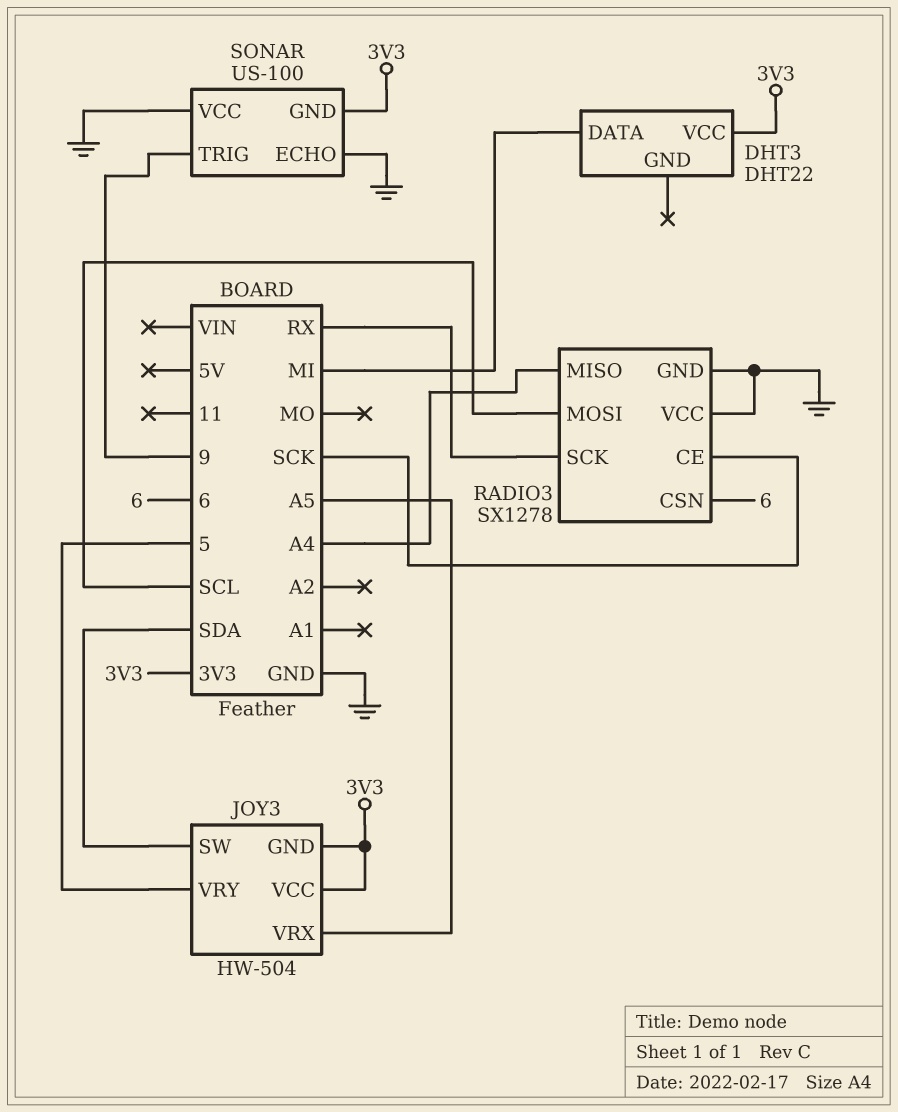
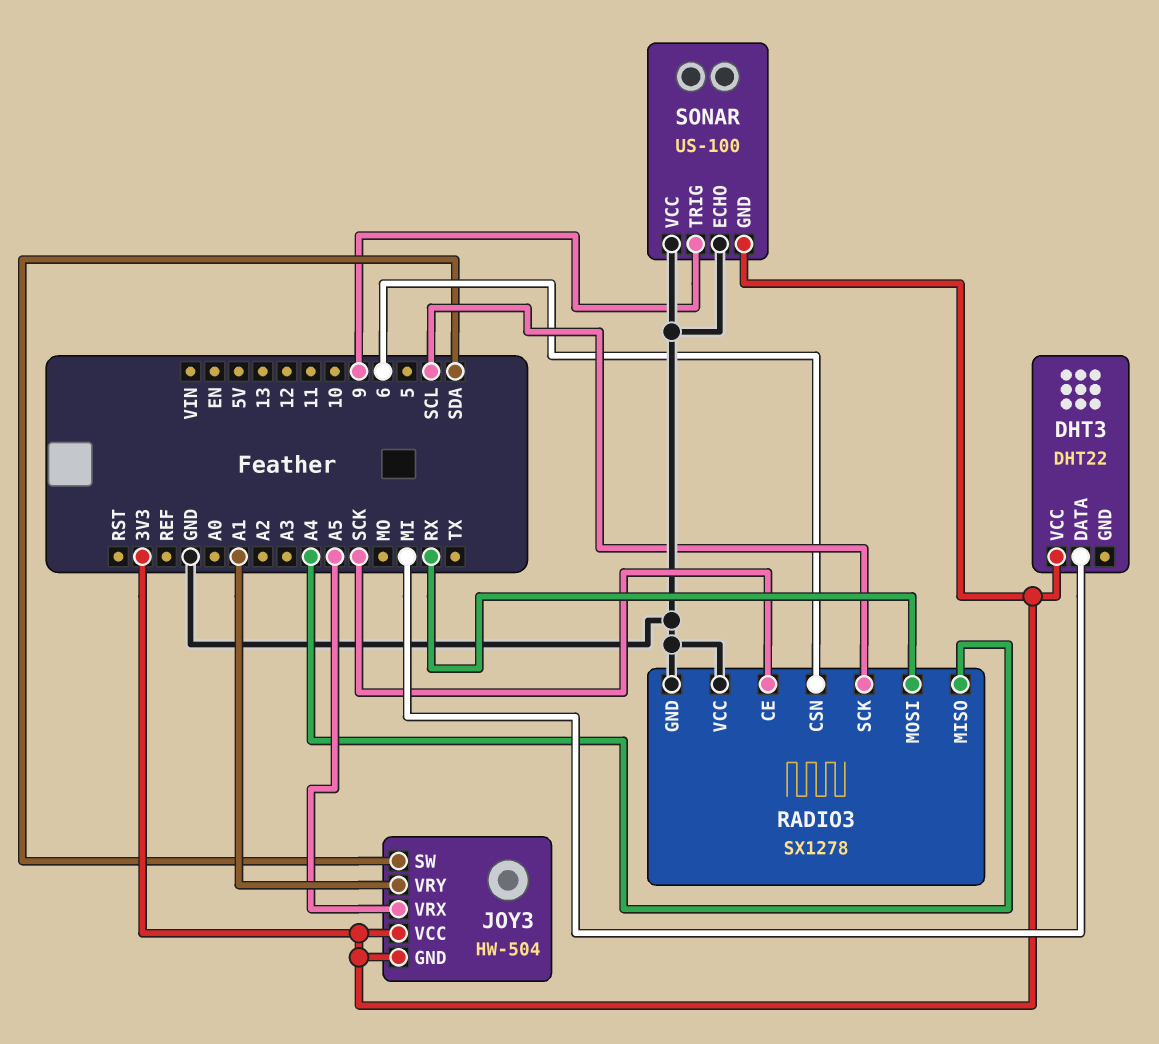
JOY3 pin VRY: 5 -> A1
RADIO3 pin MOSI: SCL -> RX
RADIO3 pin SCK: RX -> SCL

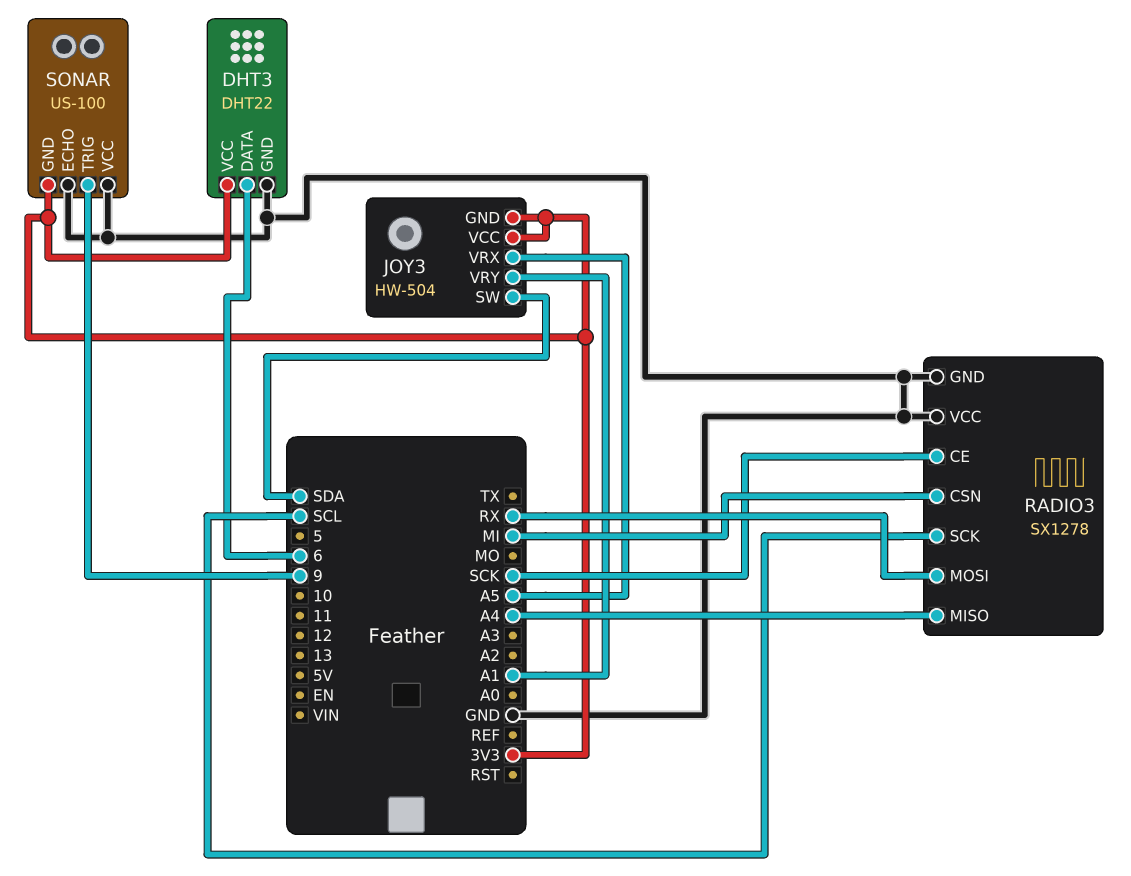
DHT3 pin DATA: MI -> 6
DHT3 pin GND: none -> GND
RADIO3 pin CSN: 6 -> MI

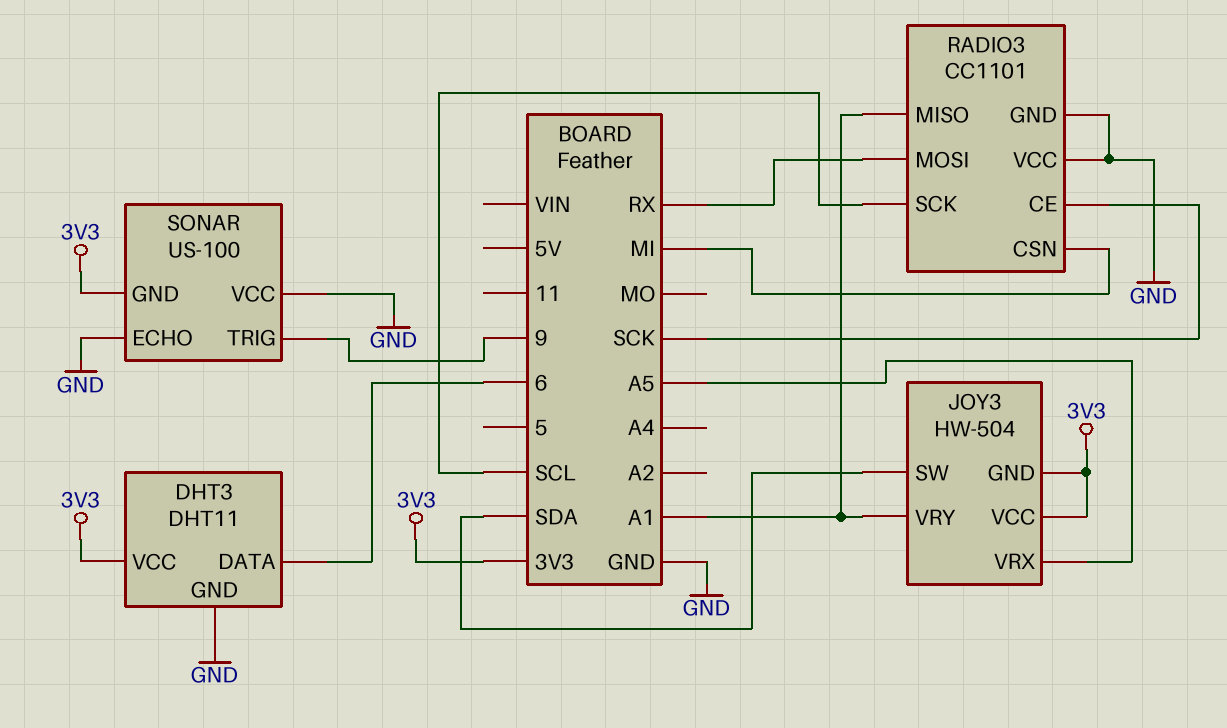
DHT3: DHT22 -> DHT11
RADIO3: SX1278 -> CC1101
RADIO3 pin MISO: A4 -> A1

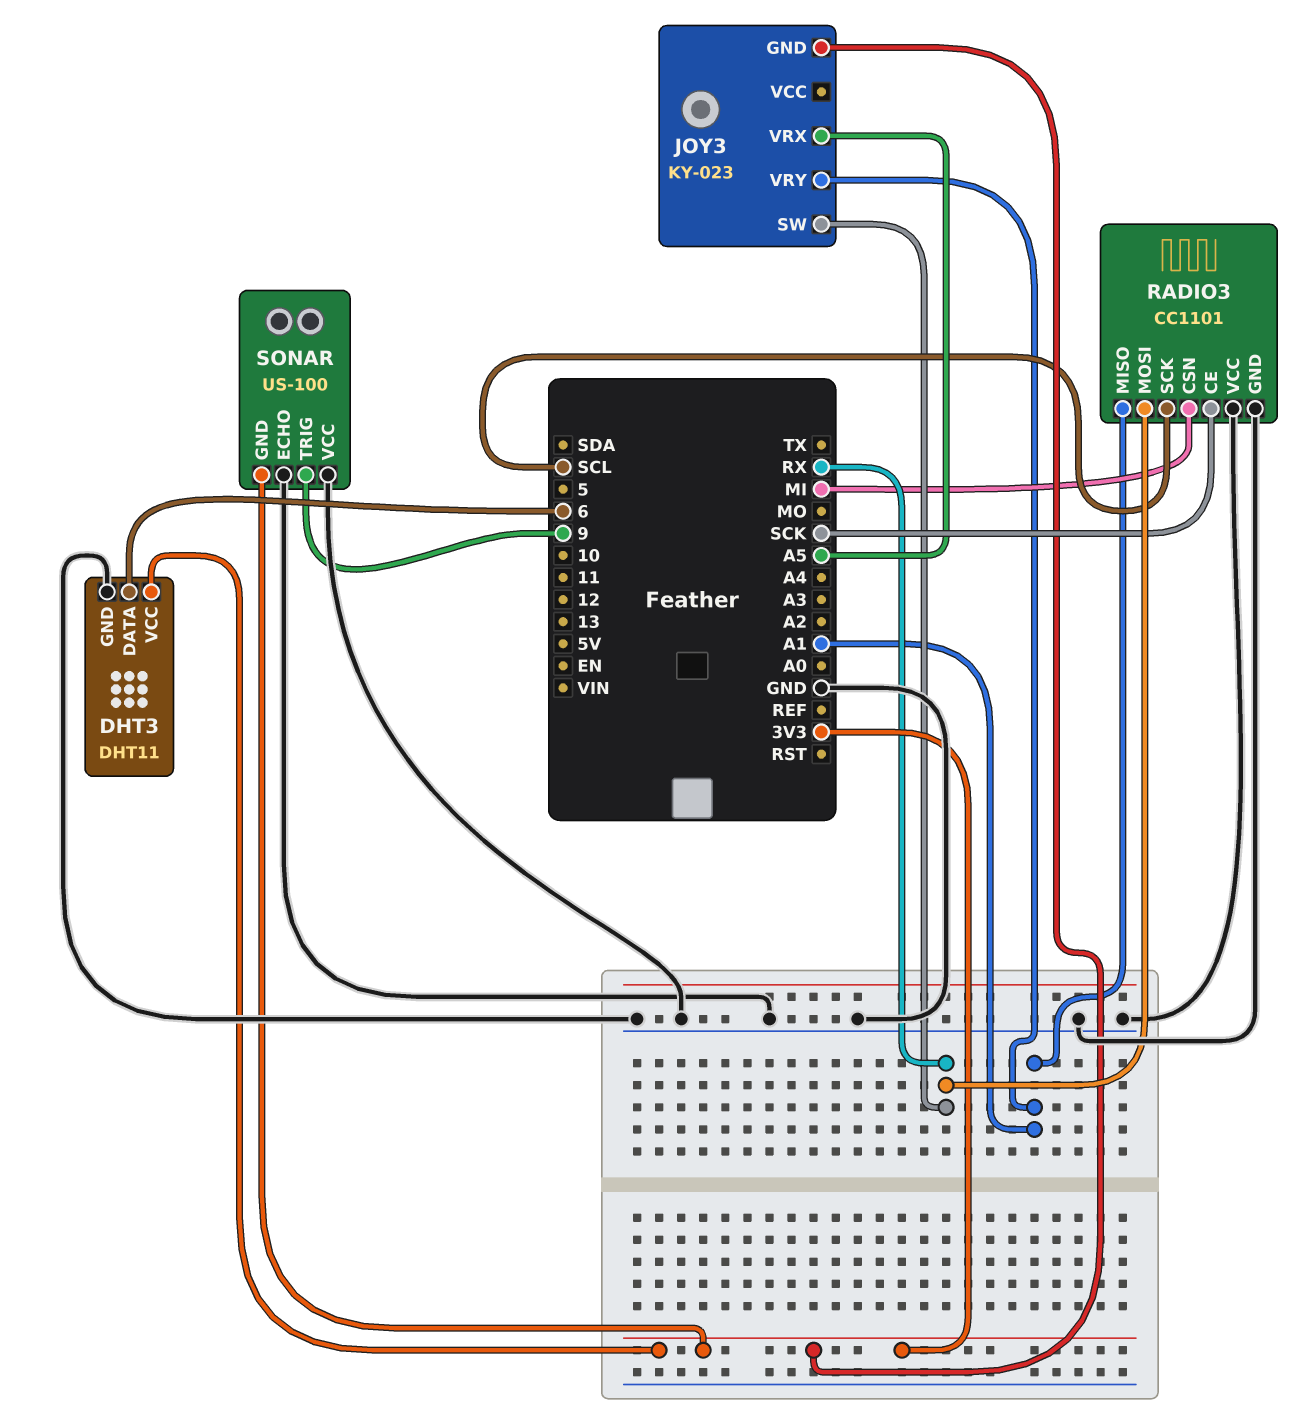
JOY3: HW-504 -> KY-023
JOY3 pin SW: SDA -> RX
JOY3 pin VCC: 3V3 -> none

